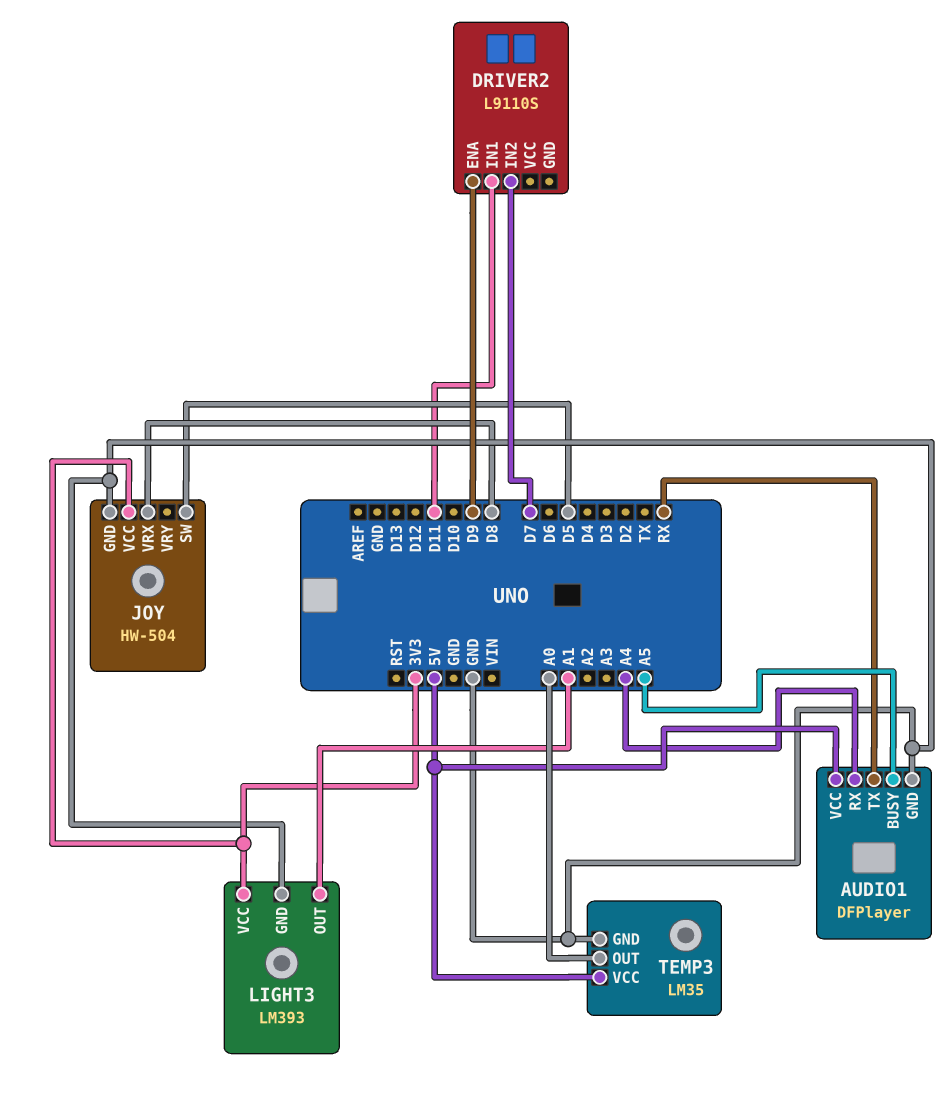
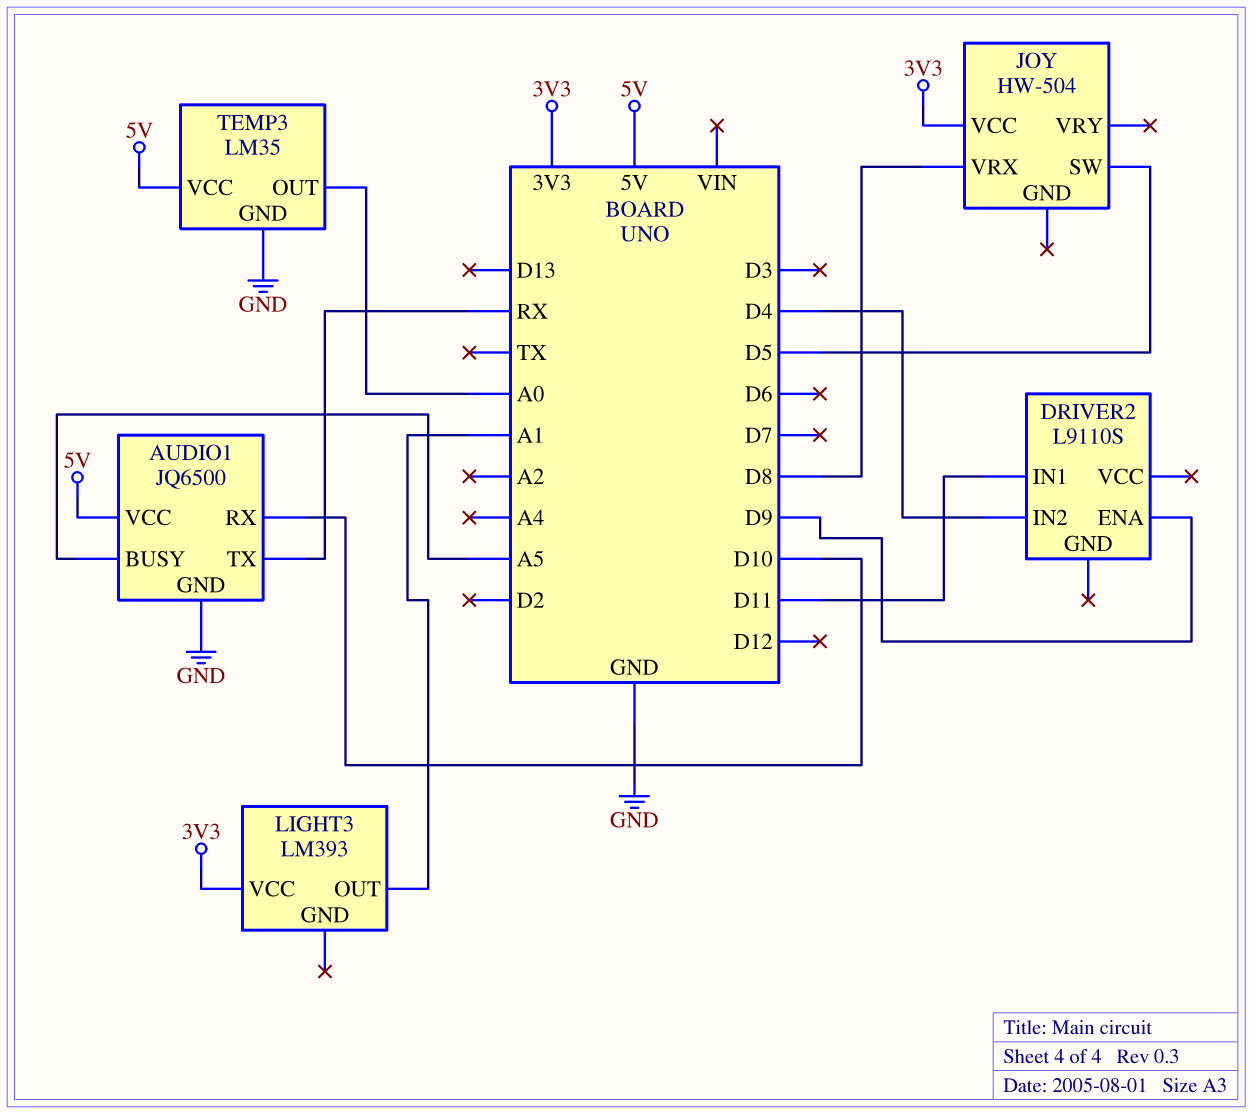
AUDIO1: DFPlayer -> JQ6500
AUDIO1 pin RX: A4 -> D10
DRIVER2 pin IN2: D7 -> D4
JOY pin GND: GND -> none
LIGHT3 pin GND: GND -> none

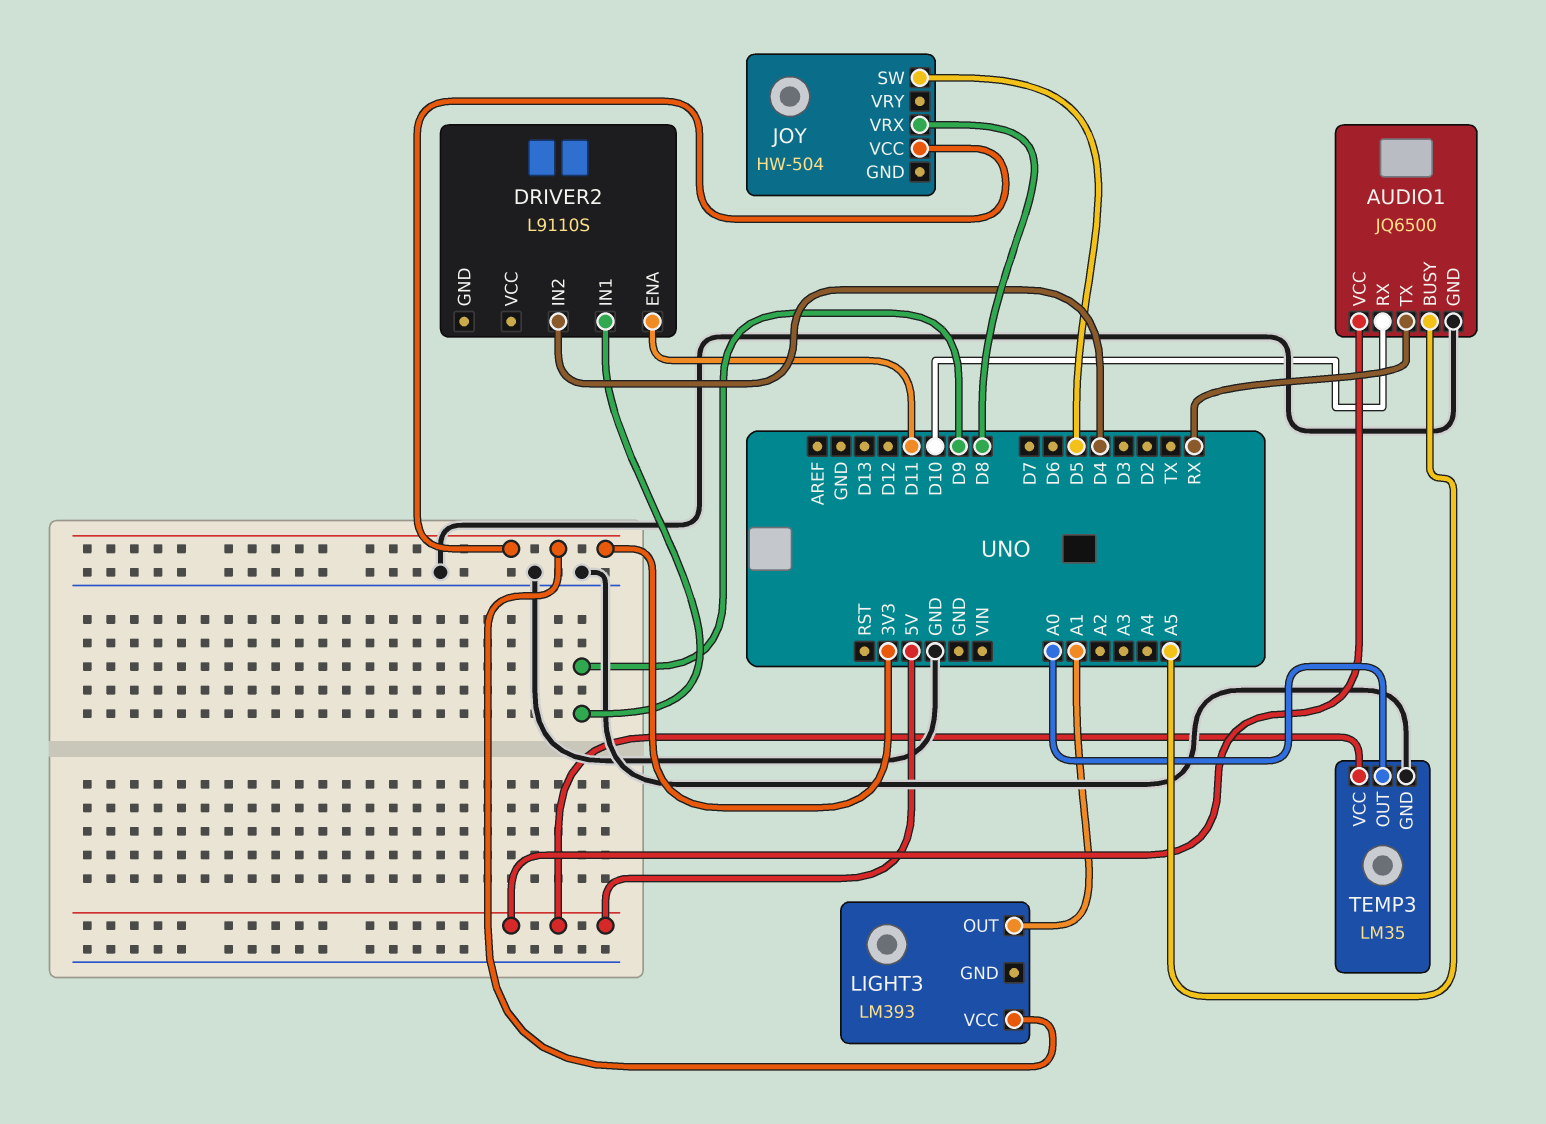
DRIVER2 pin ENA: D9 -> D11
DRIVER2 pin IN1: D11 -> D9

